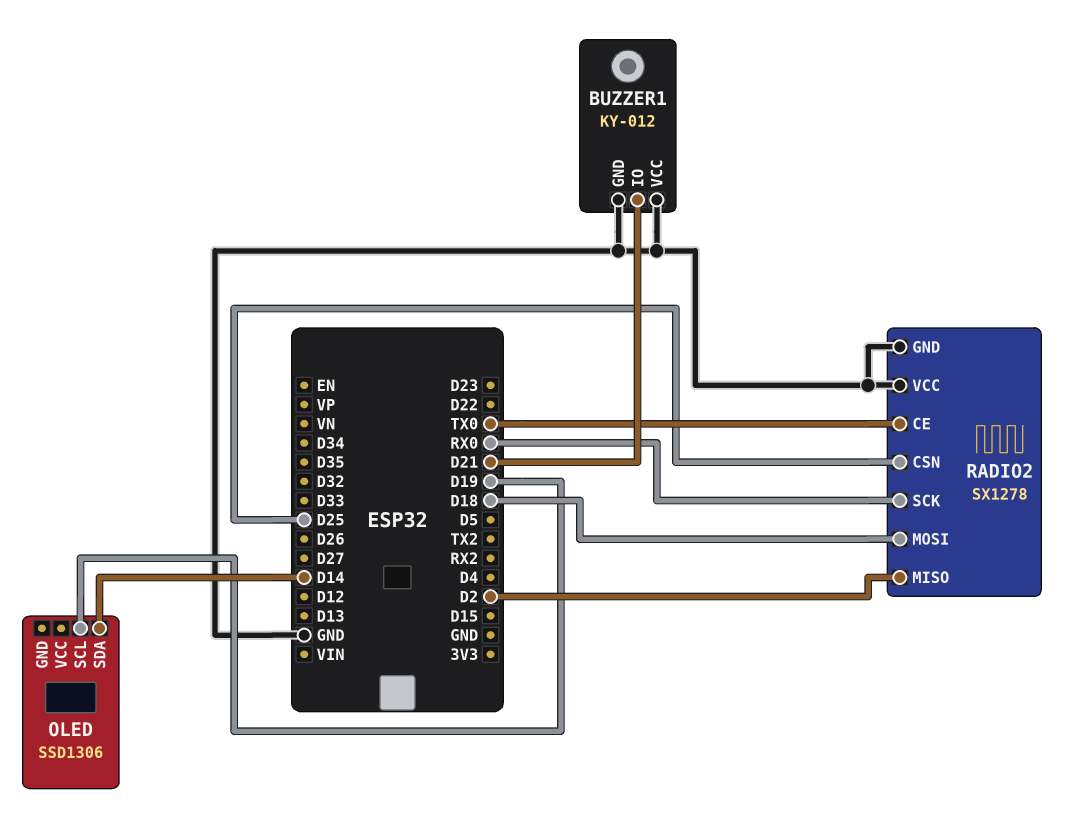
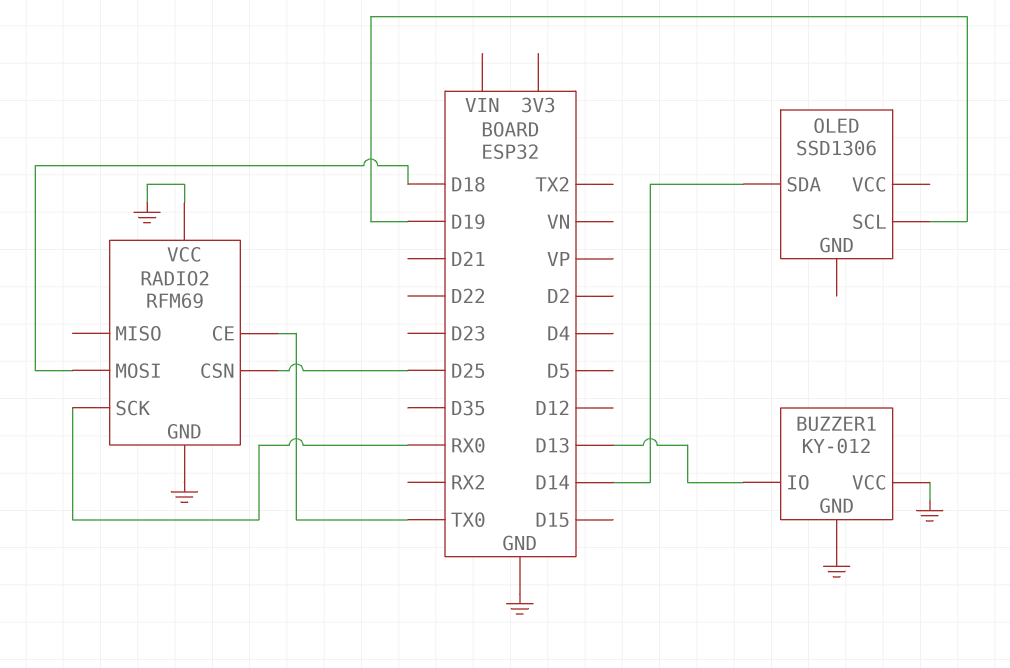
BUZZER1 pin IO: D21 -> D13
RADIO2: SX1278 -> RFM69
RADIO2 pin MISO: D2 -> none

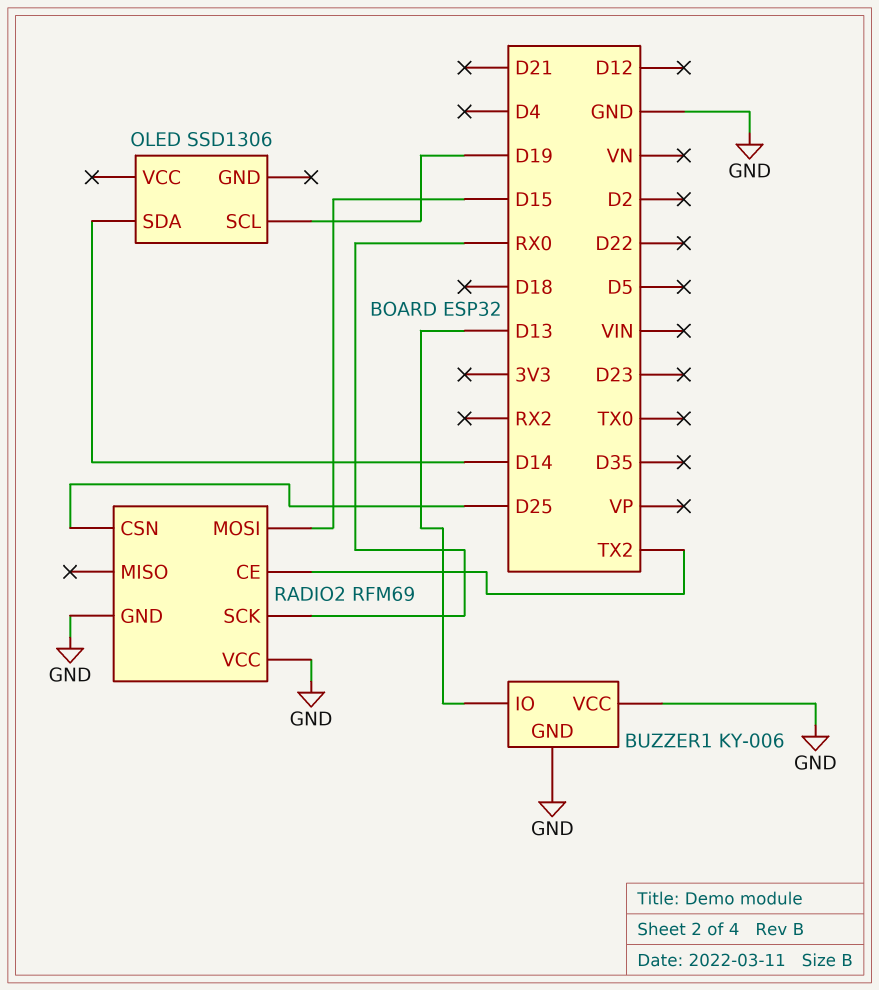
BUZZER1: KY-012 -> KY-006
RADIO2 pin CE: TX0 -> TX2
RADIO2 pin MOSI: D18 -> D15

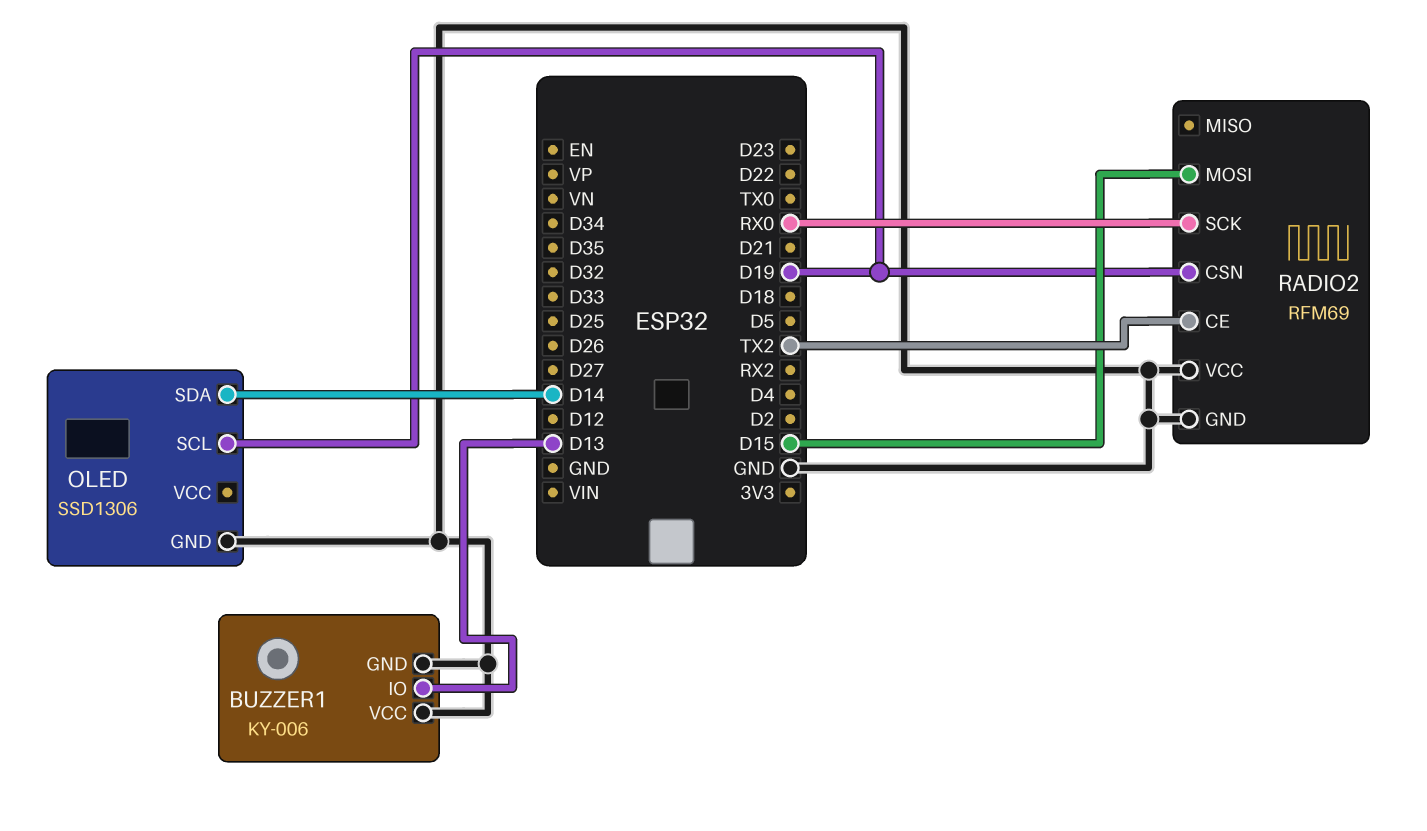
OLED pin GND: none -> GND
RADIO2 pin CSN: D25 -> D19

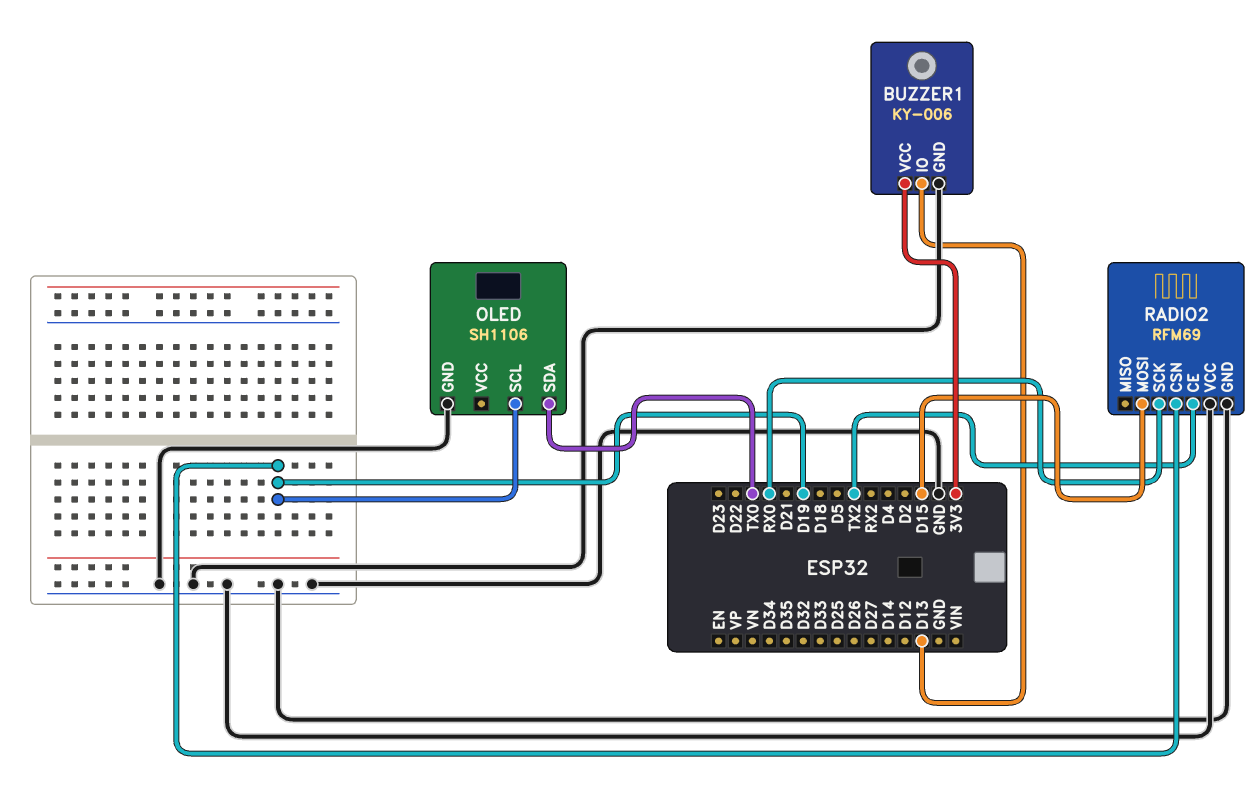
BUZZER1 pin VCC: GND -> 3V3
OLED: SSD1306 -> SH1106
OLED pin SDA: D14 -> TX0

